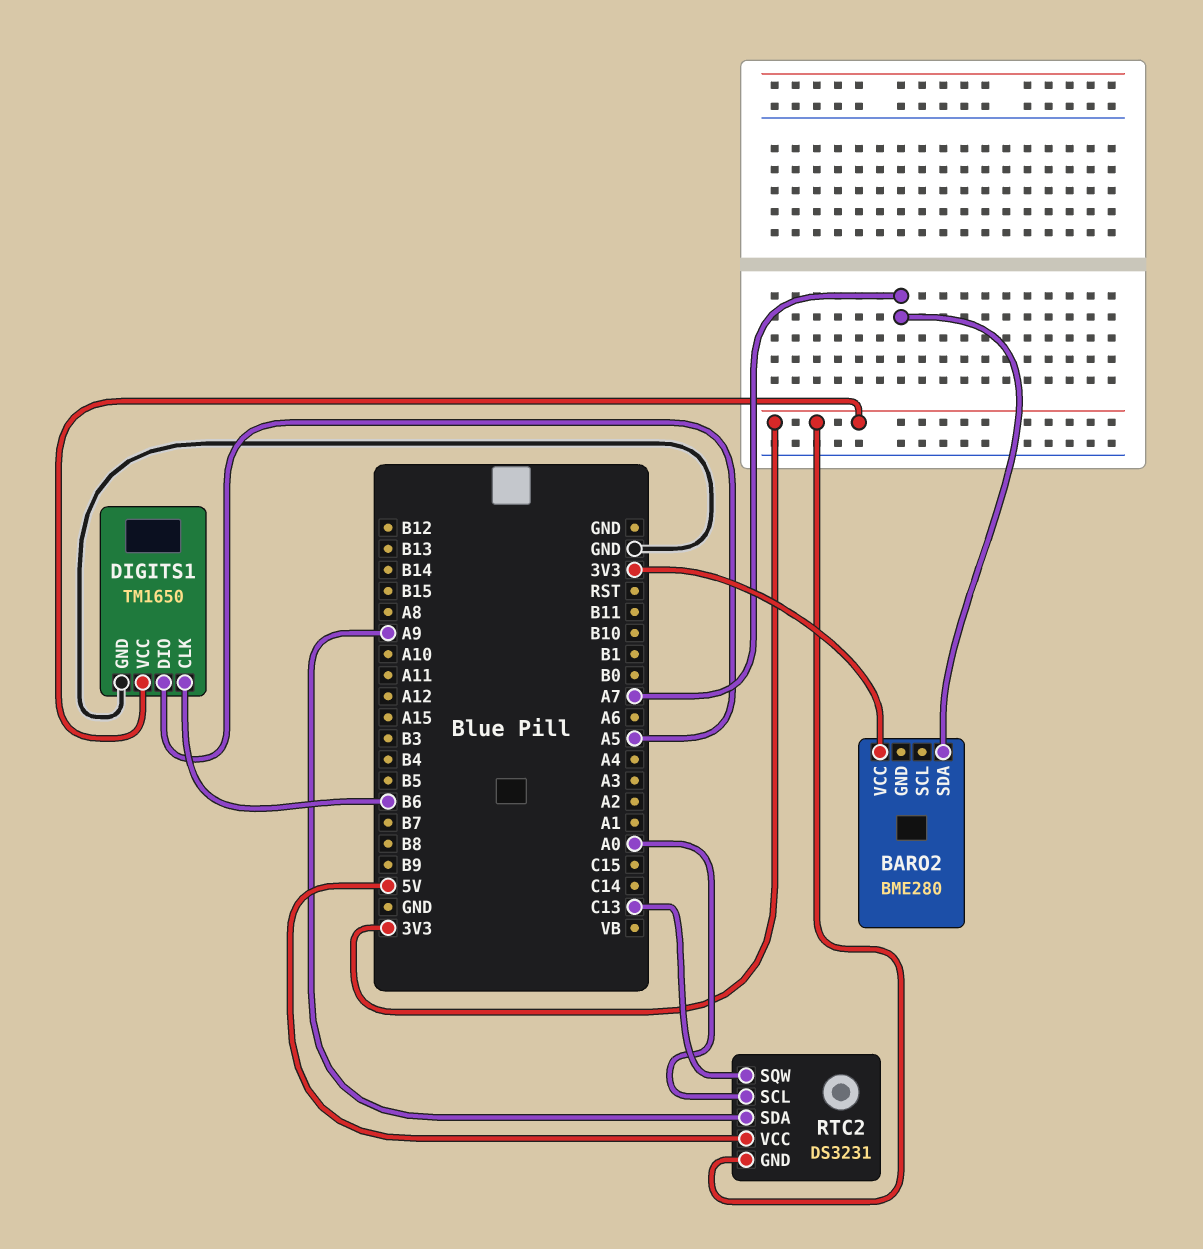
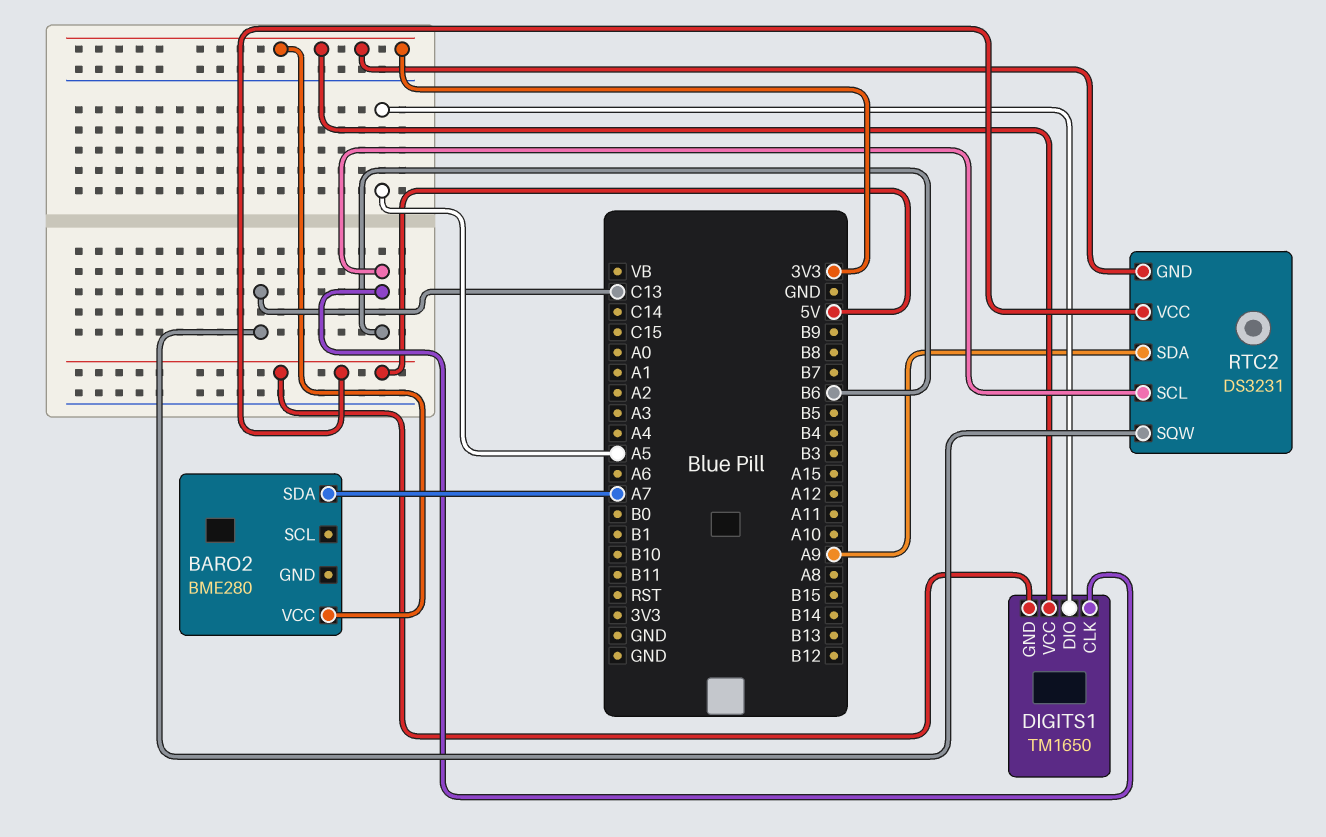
DIGITS1 pin GND: GND -> 5V
RTC2 pin SCL: A0 -> B6

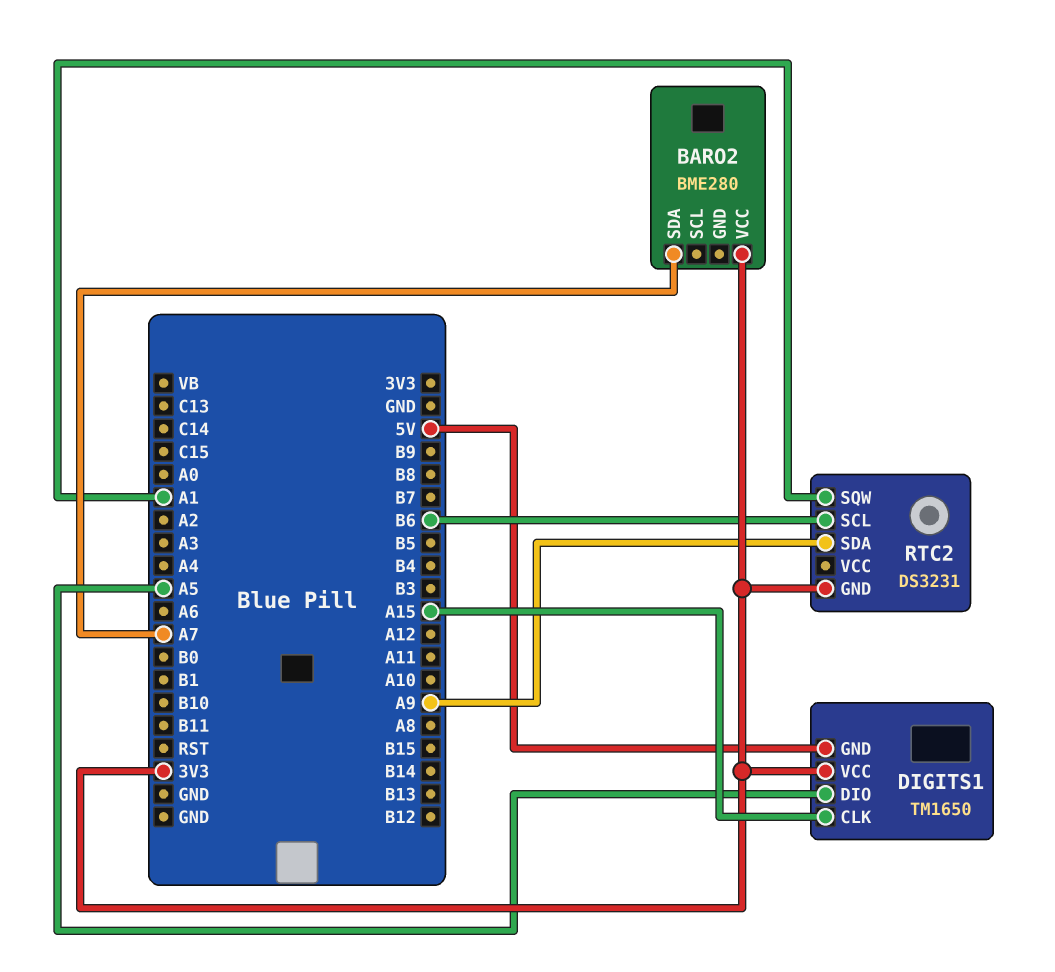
DIGITS1 pin CLK: B6 -> A15
RTC2 pin SQW: C13 -> A1
RTC2 pin VCC: 5V -> none

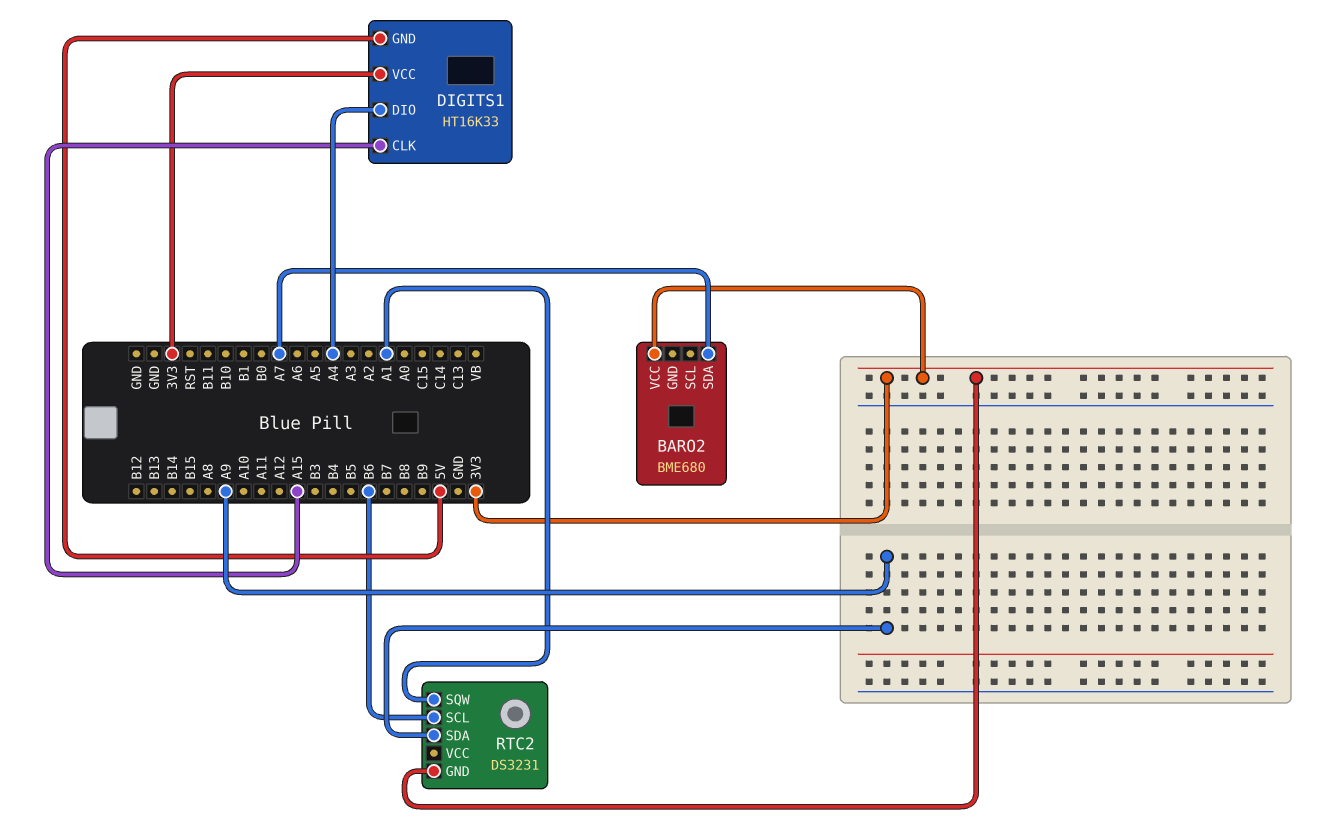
BARO2: BME280 -> BME680
DIGITS1: TM1650 -> HT16K33
DIGITS1 pin DIO: A5 -> A4

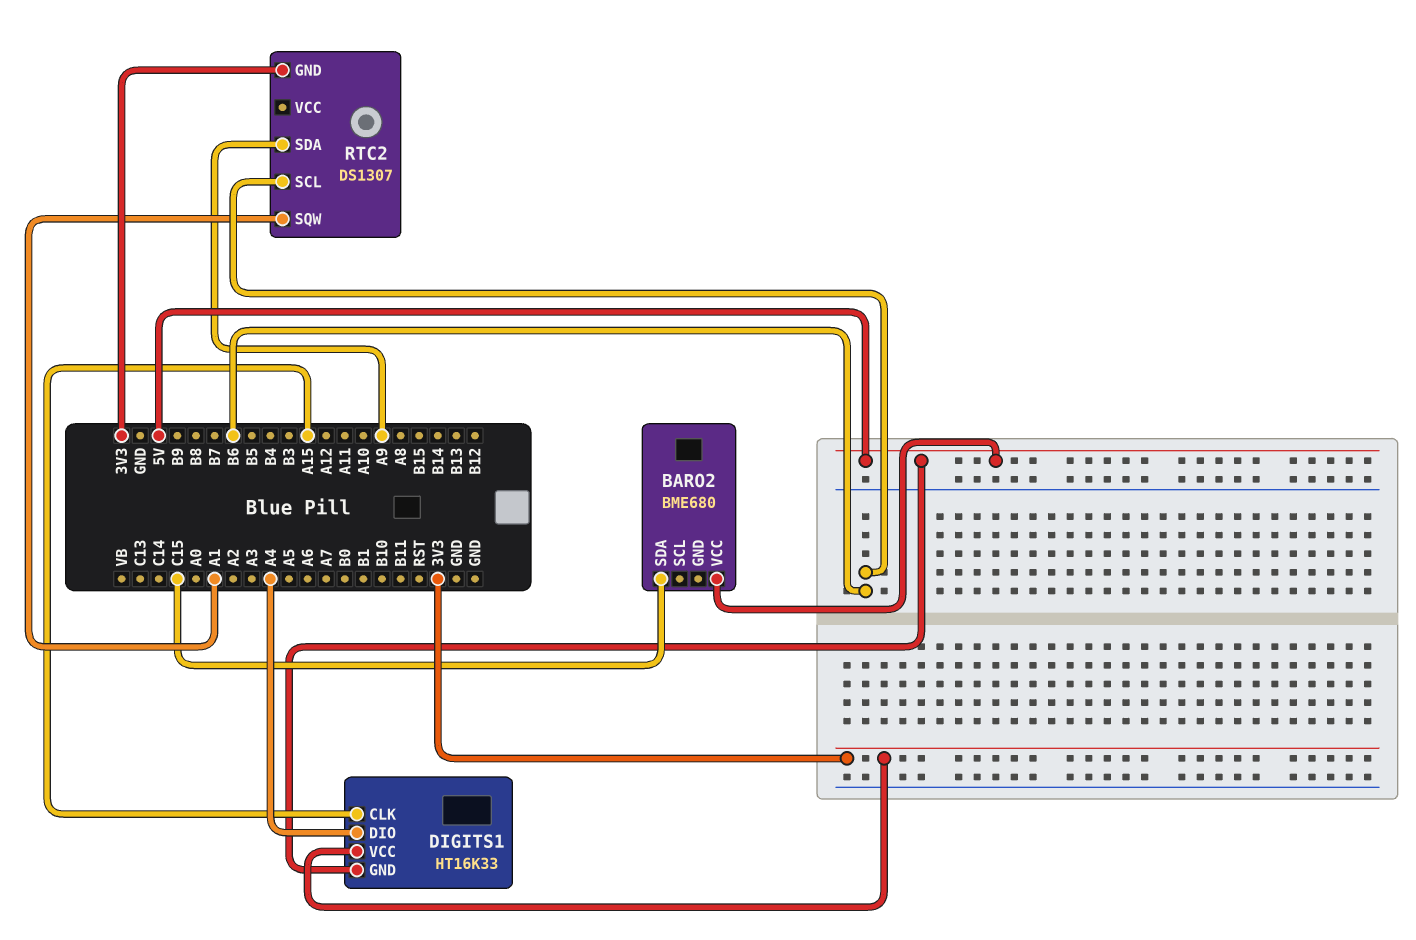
BARO2 pin SDA: A7 -> C15
BARO2 pin VCC: 3V3 -> 5V
RTC2: DS3231 -> DS1307

